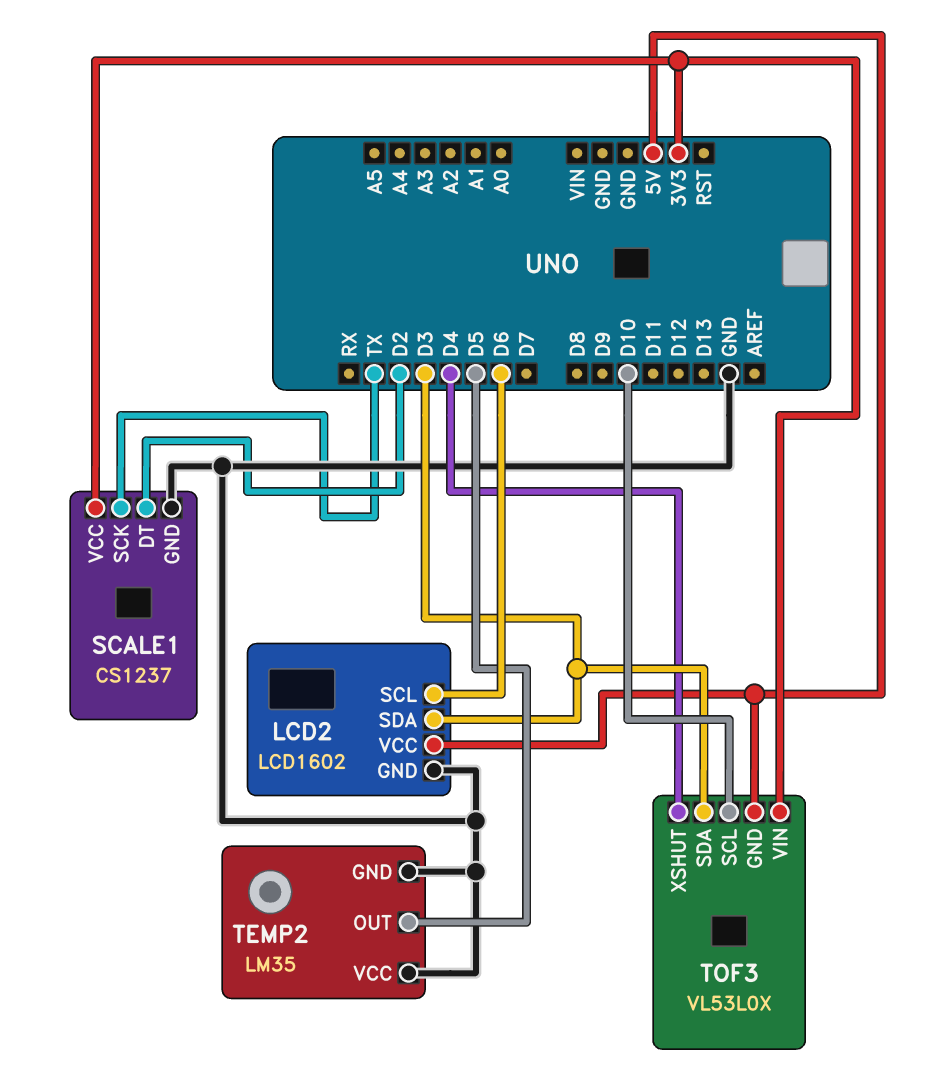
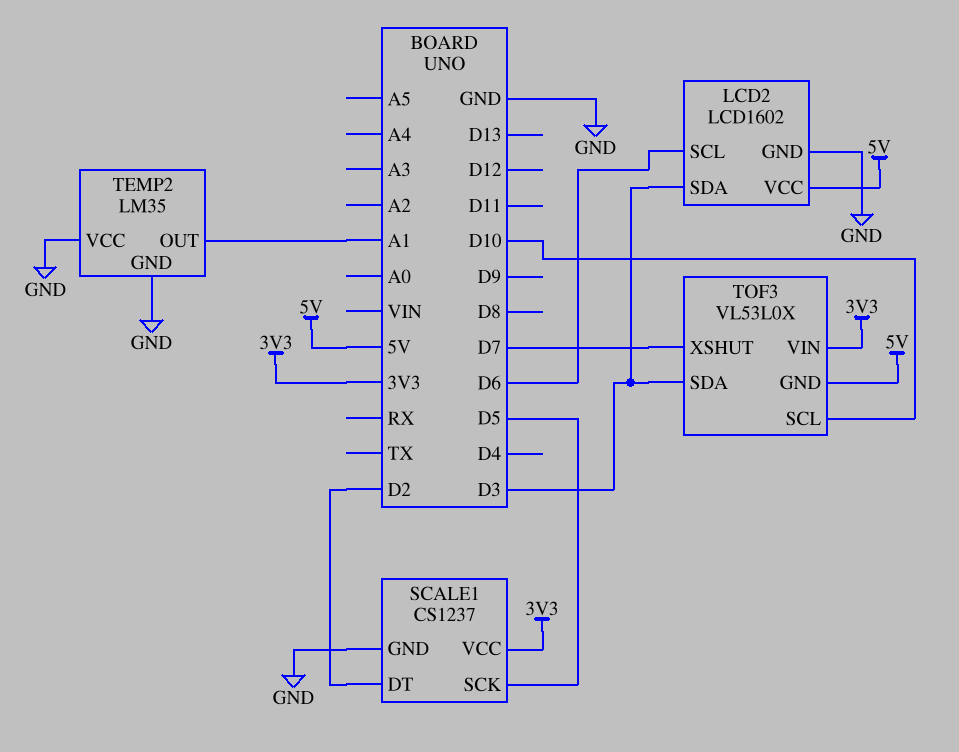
SCALE1 pin SCK: TX -> D5
TEMP2 pin OUT: D5 -> A1
TOF3 pin XSHUT: D4 -> D7

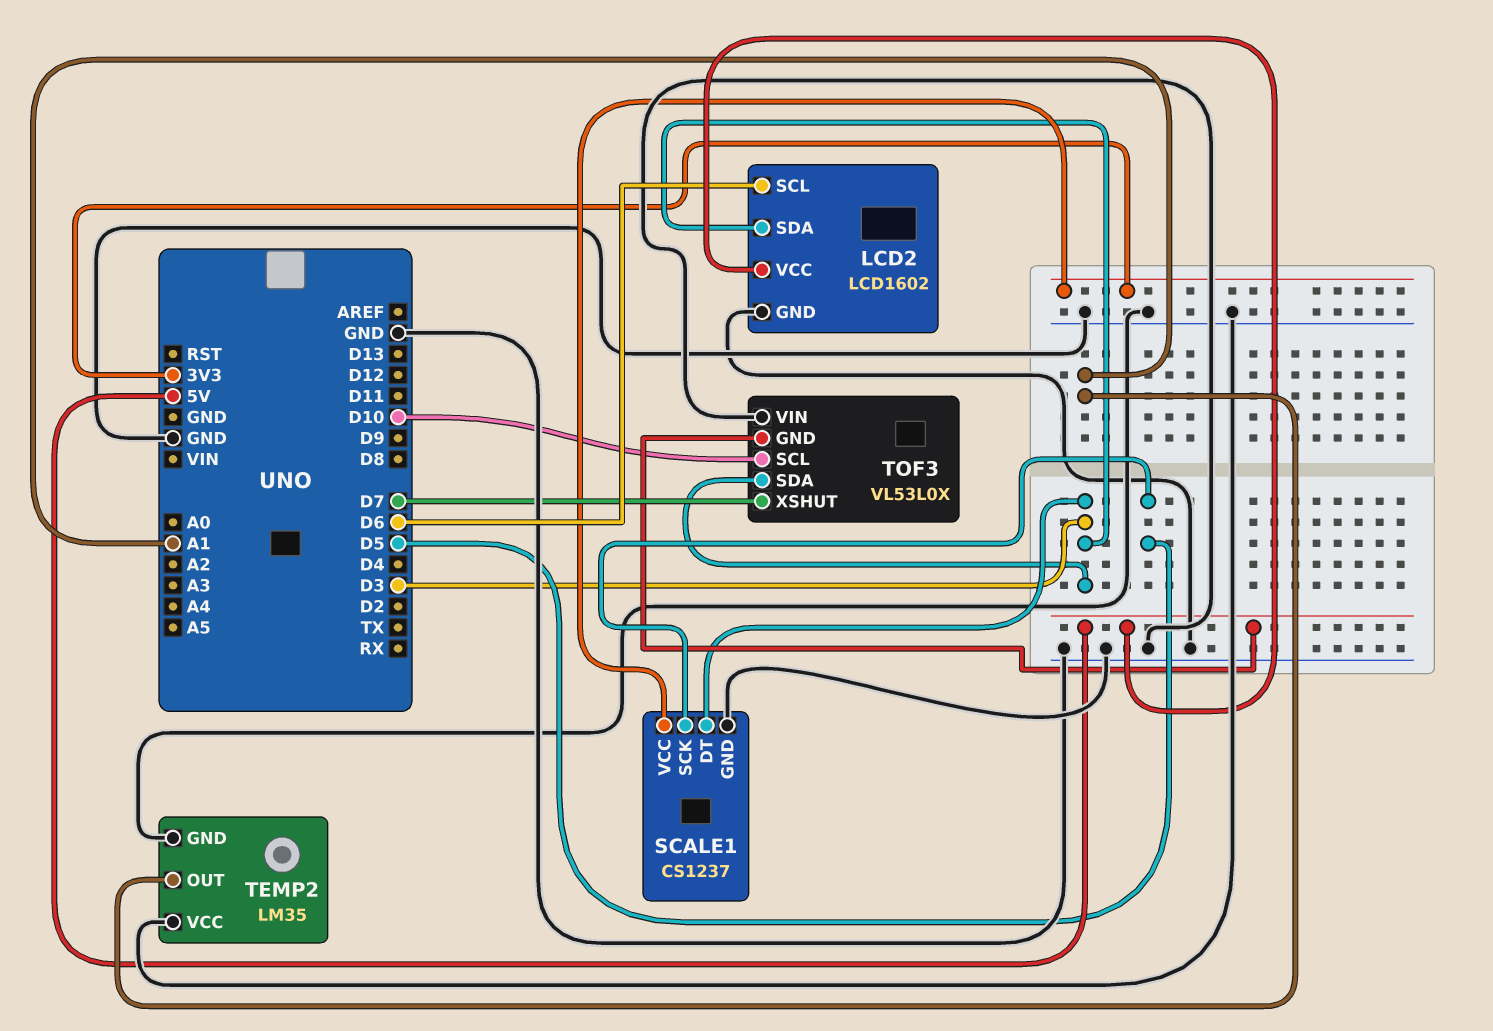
SCALE1 pin DT: D2 -> D3
TOF3 pin VIN: 3V3 -> GND

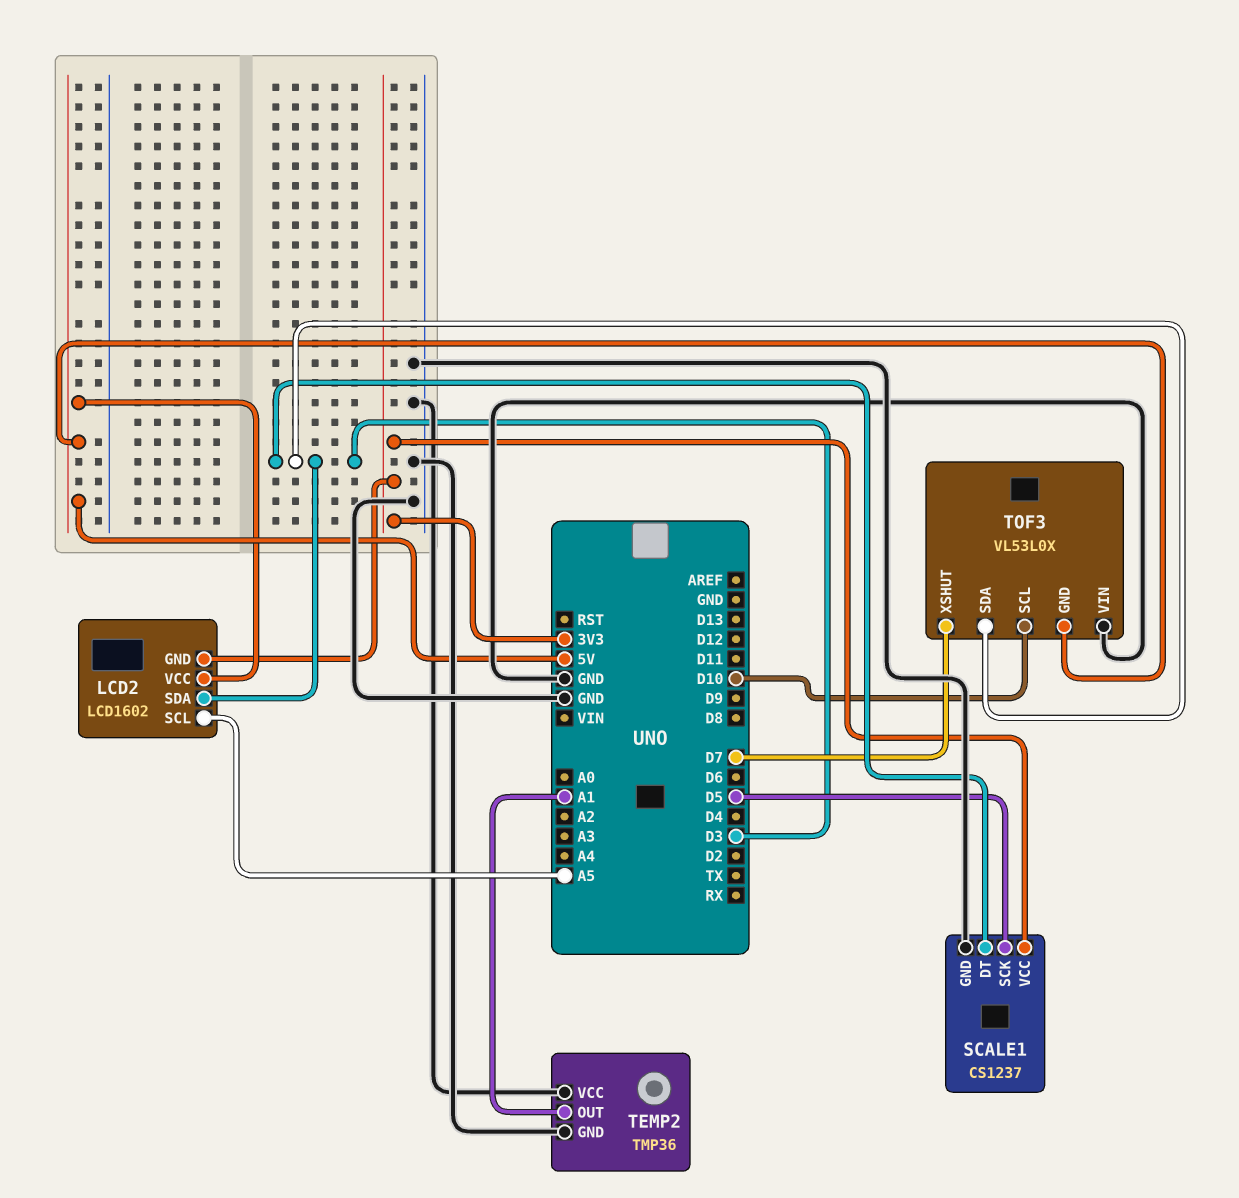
LCD2 pin GND: GND -> 3V3
LCD2 pin SCL: D6 -> A5
TEMP2: LM35 -> TMP36

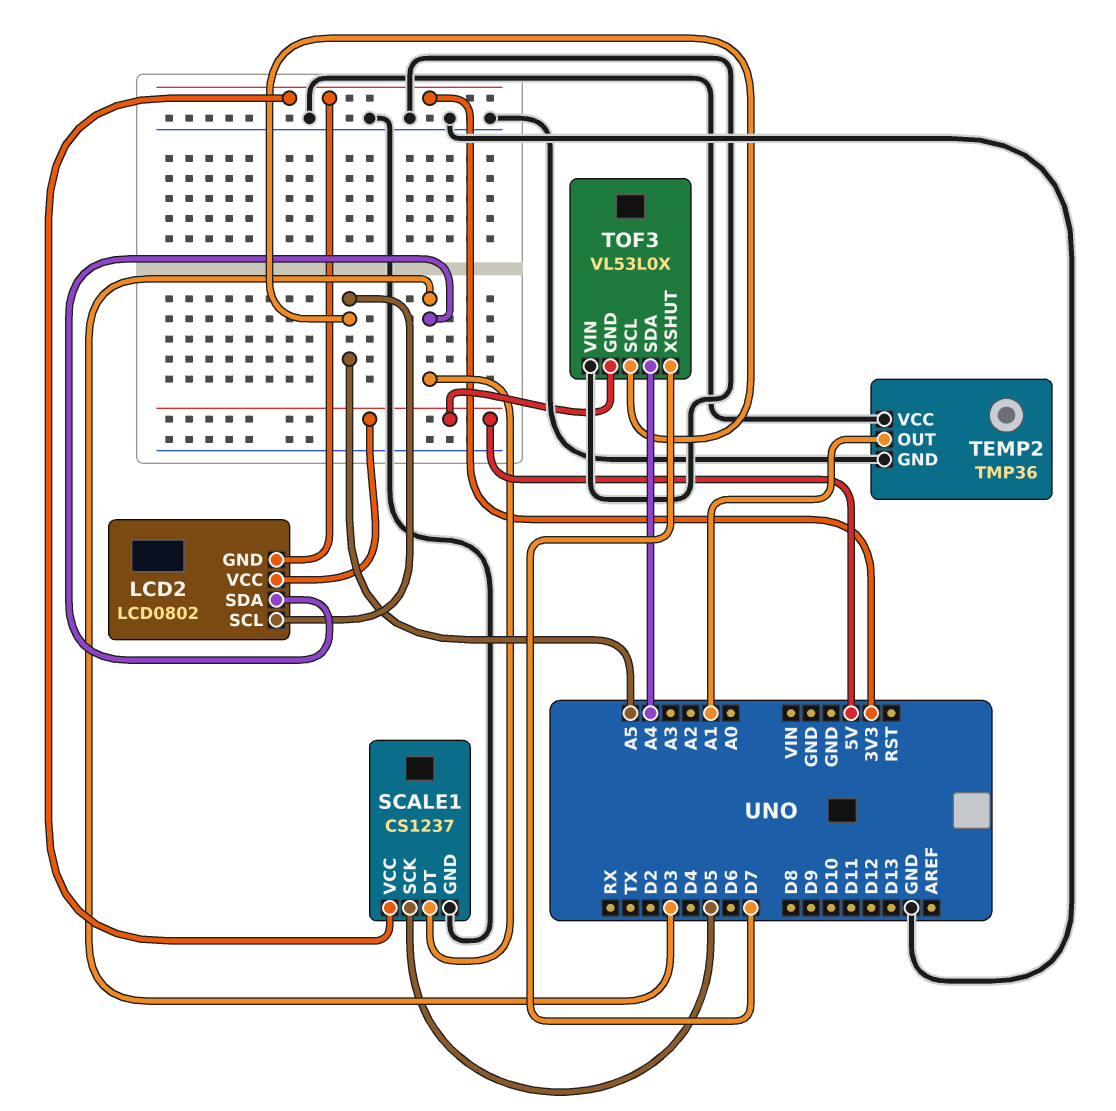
LCD2: LCD1602 -> LCD0802
TOF3 pin SCL: D10 -> A5
TOF3 pin SDA: D3 -> A4

